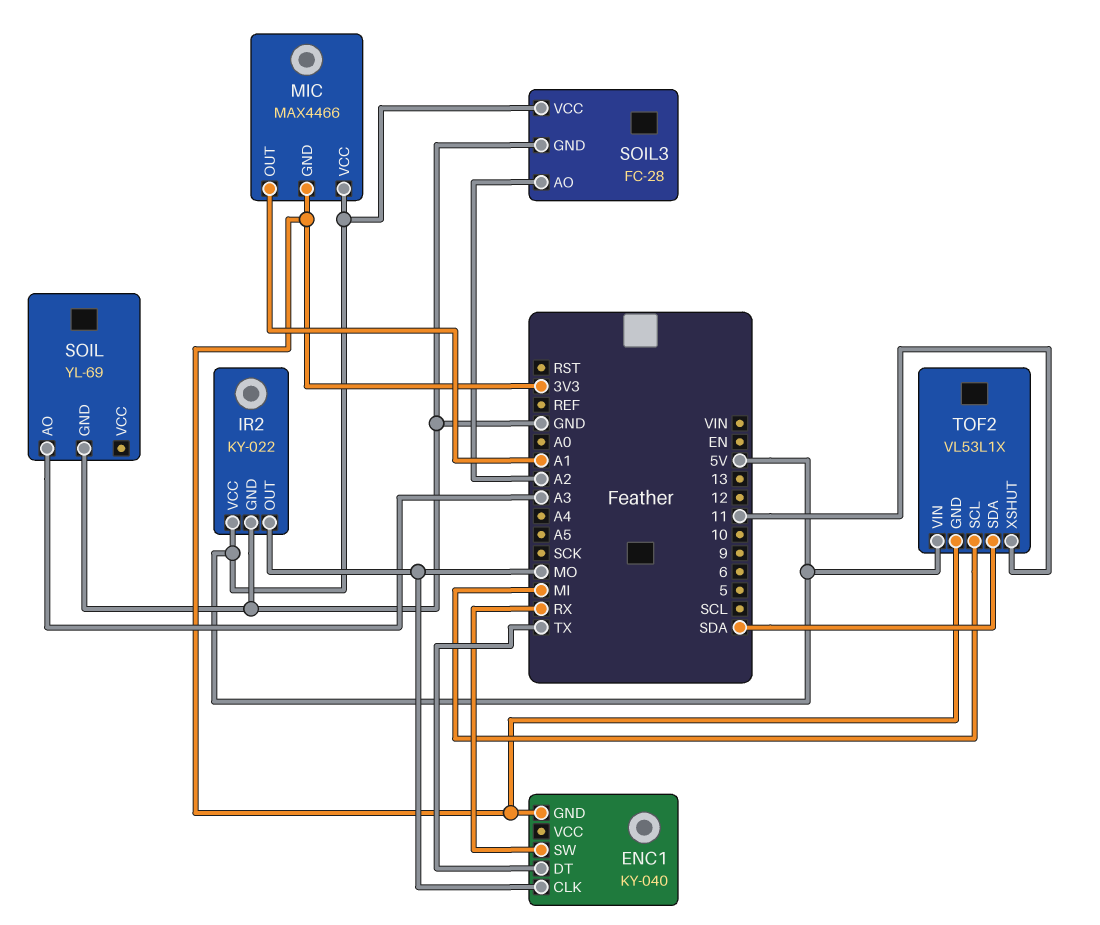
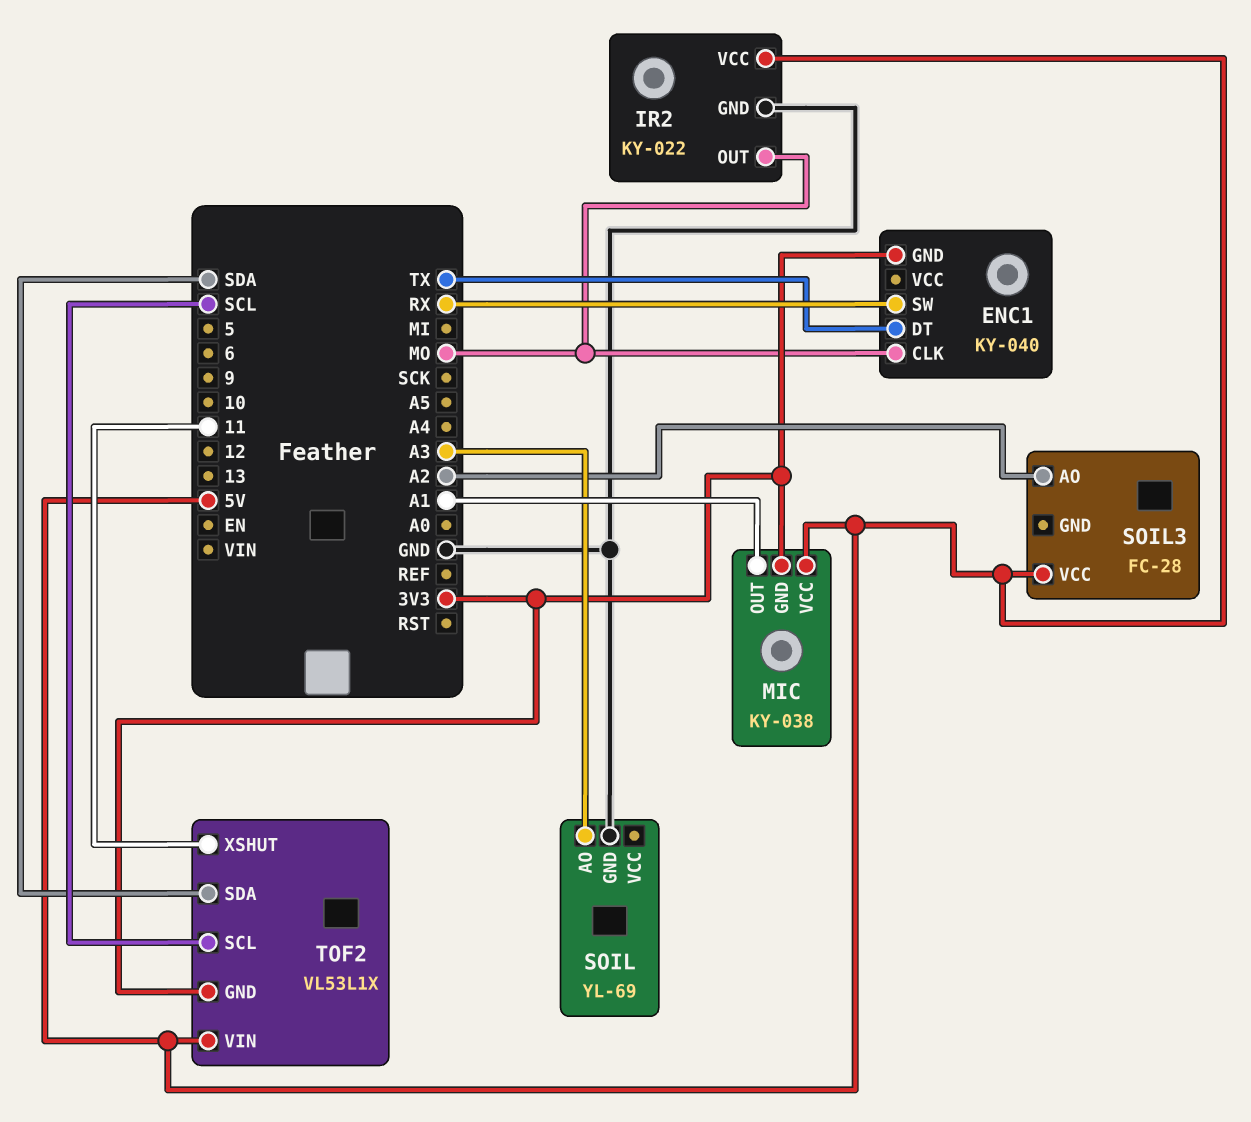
MIC: MAX4466 -> KY-038
SOIL3 pin GND: GND -> none
TOF2 pin SCL: MI -> SCL

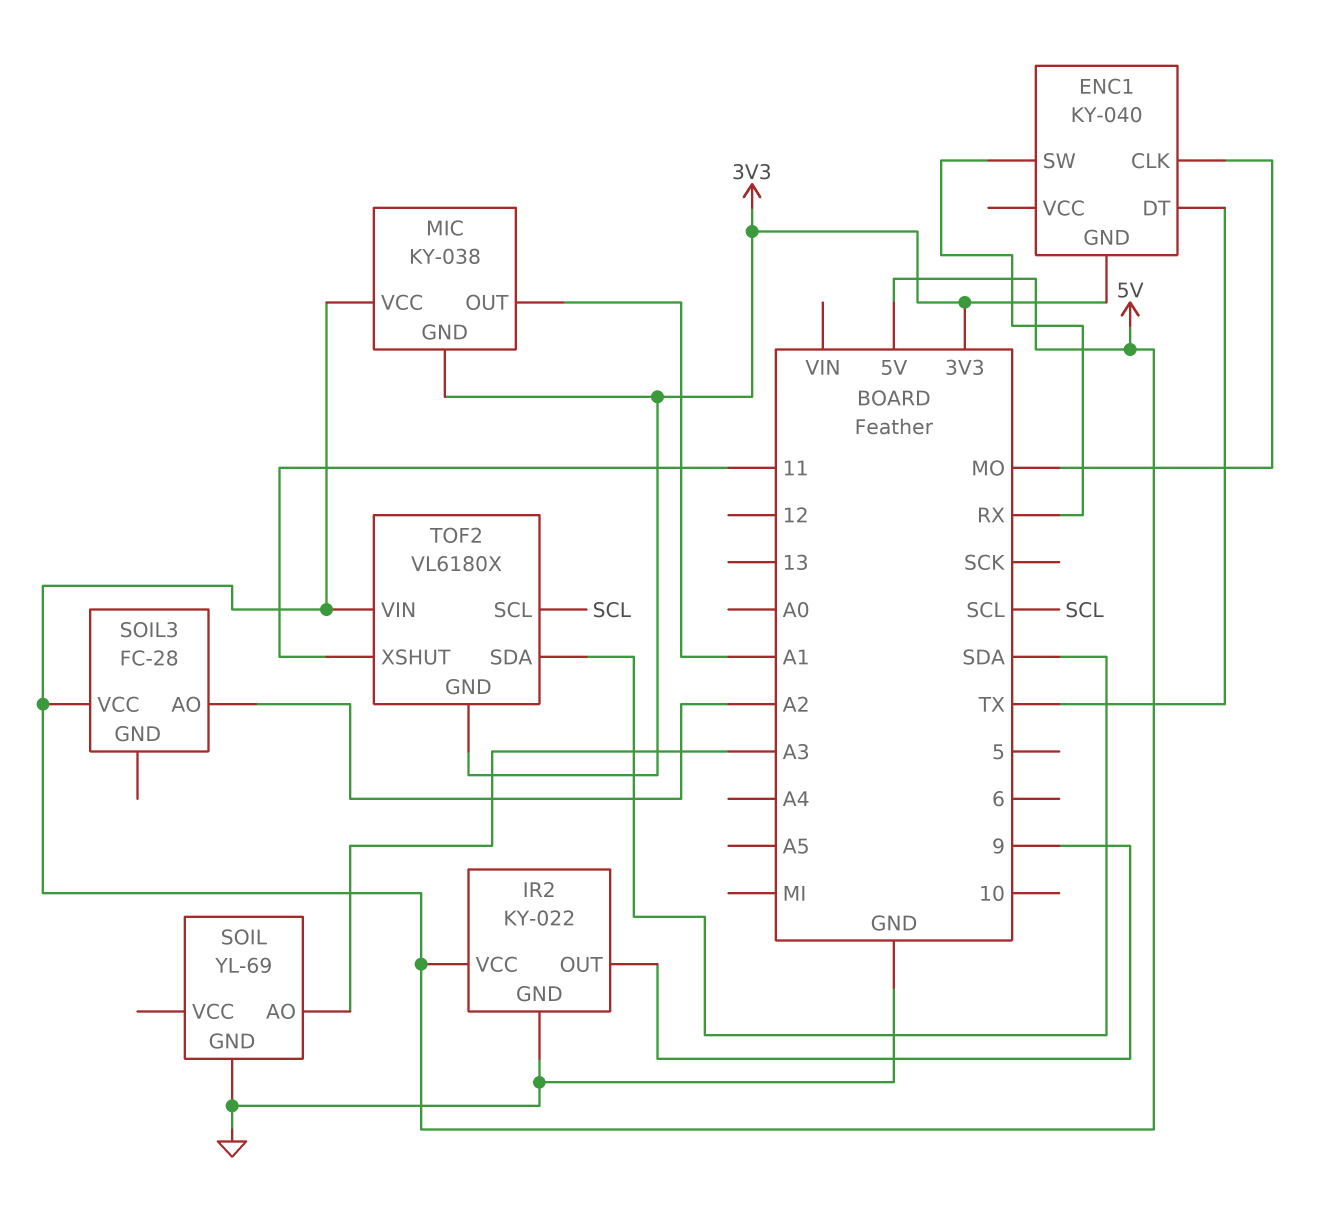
IR2 pin OUT: MO -> 9
TOF2: VL53L1X -> VL6180X

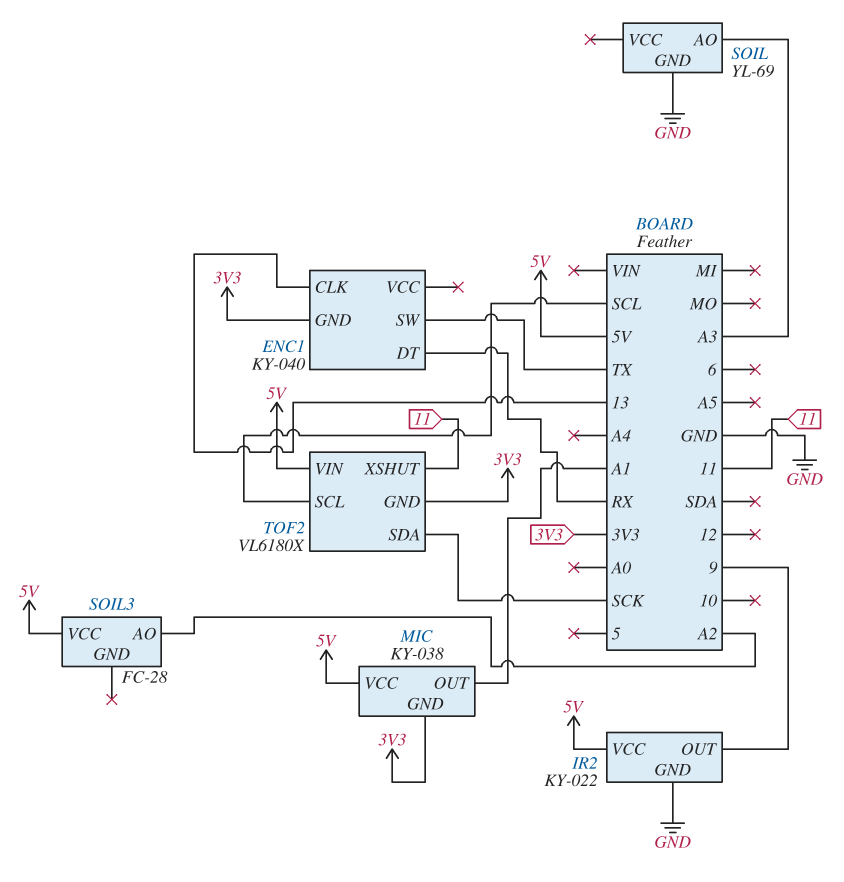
ENC1 pin CLK: MO -> 13
ENC1 pin DT: TX -> RX
ENC1 pin SW: RX -> TX
TOF2 pin SDA: SDA -> SCK

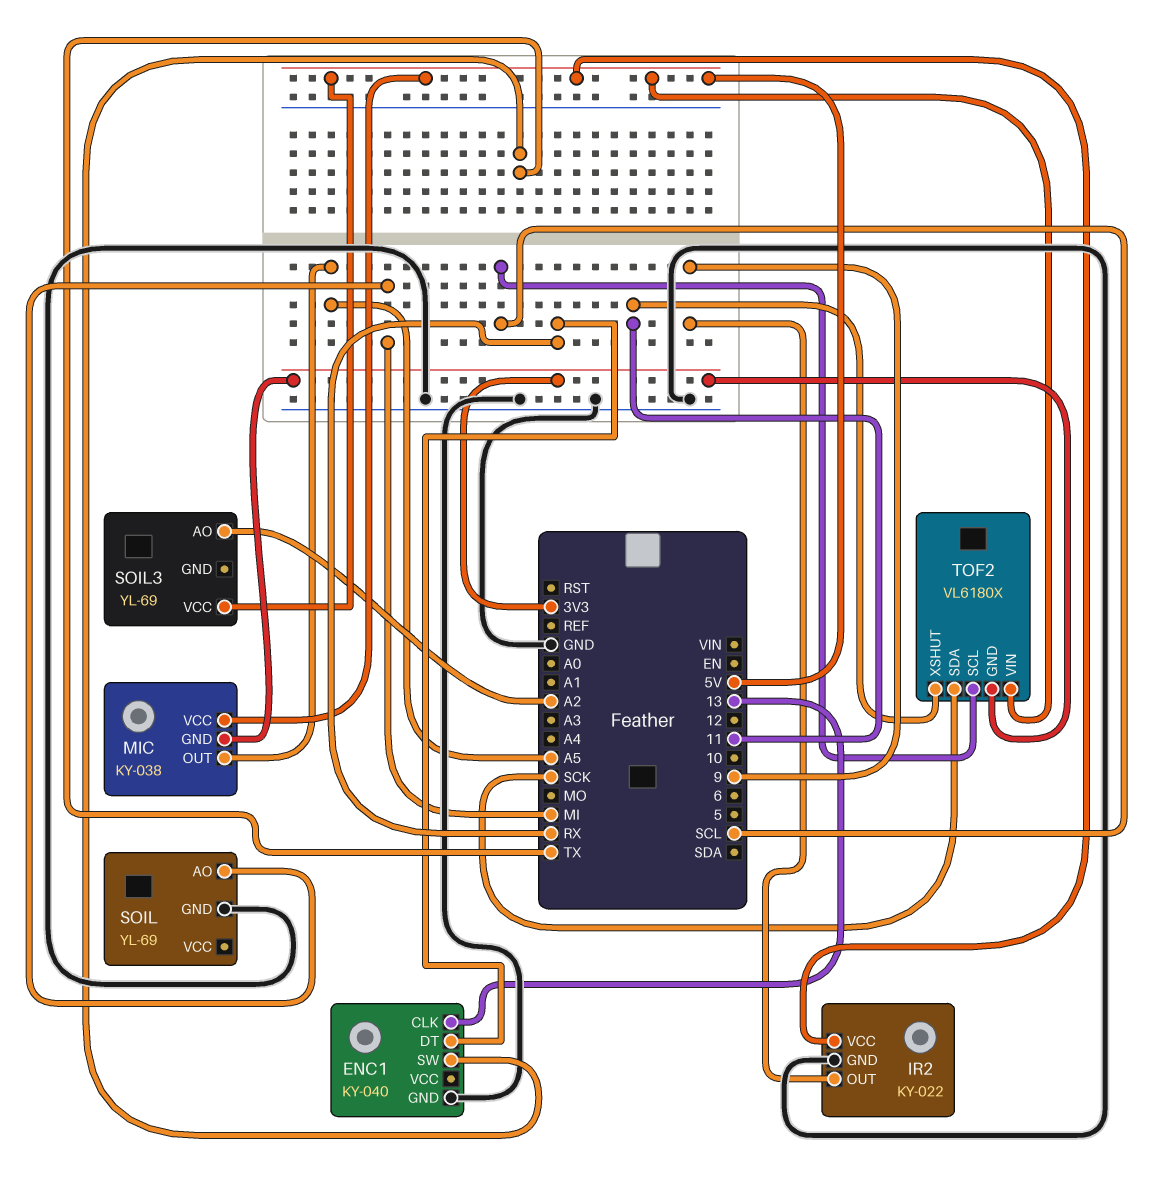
ENC1 pin GND: 3V3 -> GND
MIC pin OUT: A1 -> A5
SOIL pin AO: A3 -> MI
SOIL3: FC-28 -> YL-69

